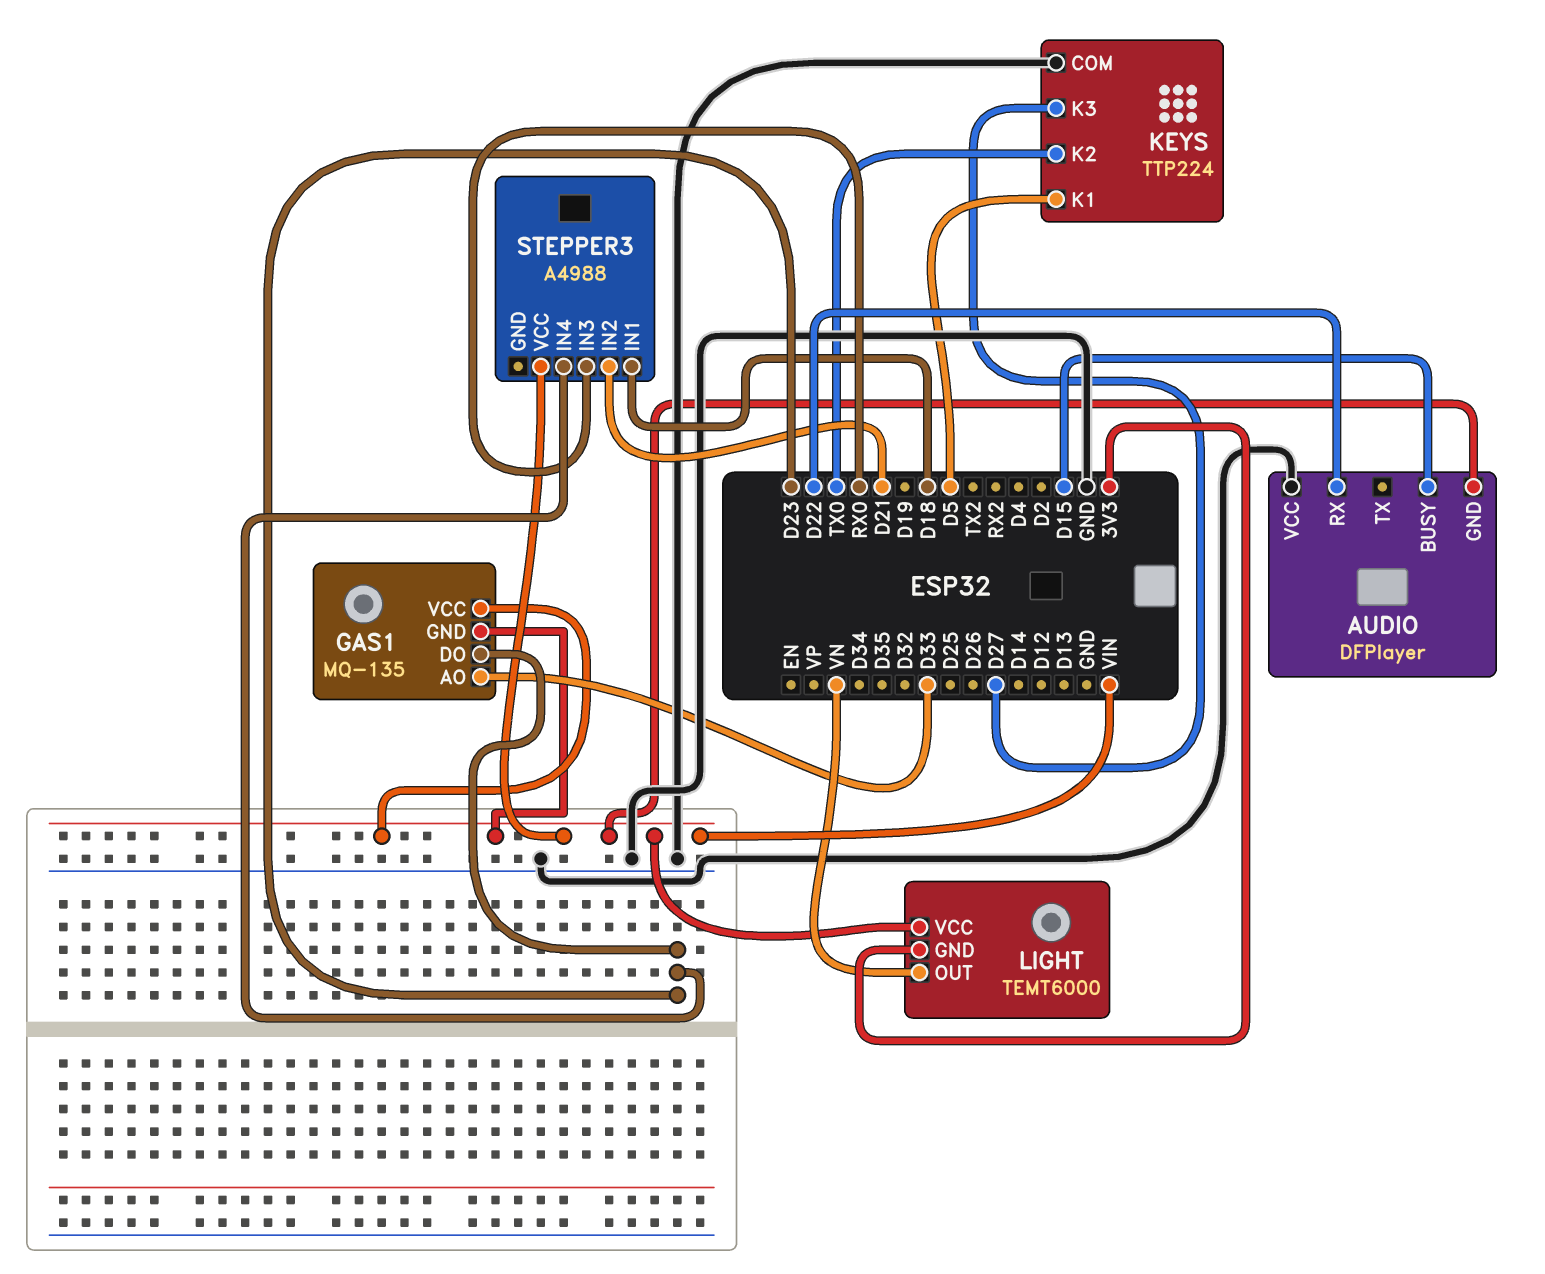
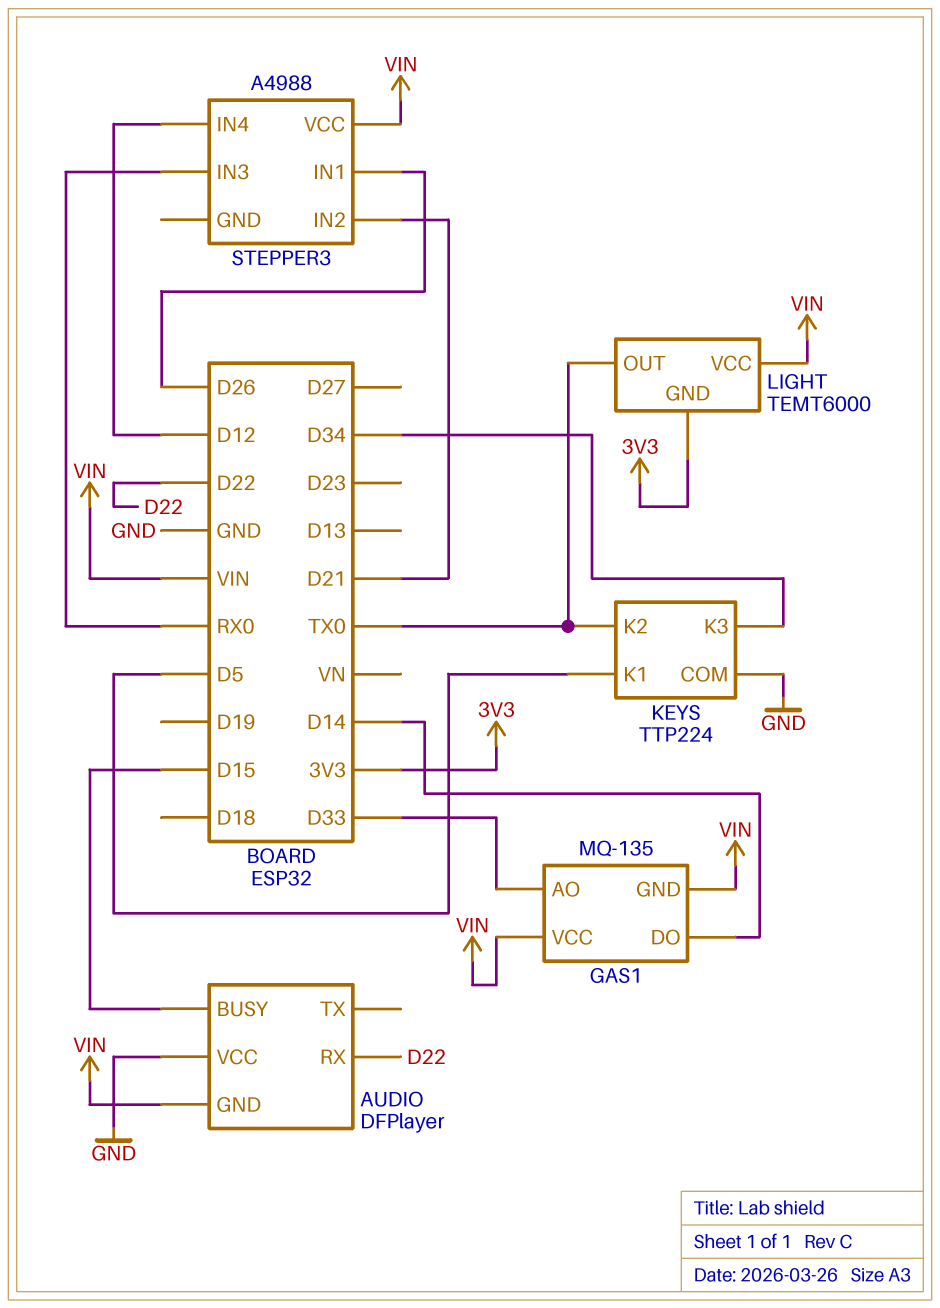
GAS1 pin DO: D23 -> D14
KEYS pin K3: D27 -> D34
LIGHT pin OUT: VN -> TX0
STEPPER3 pin IN1: D18 -> D26
STEPPER3 pin IN4: D23 -> D12

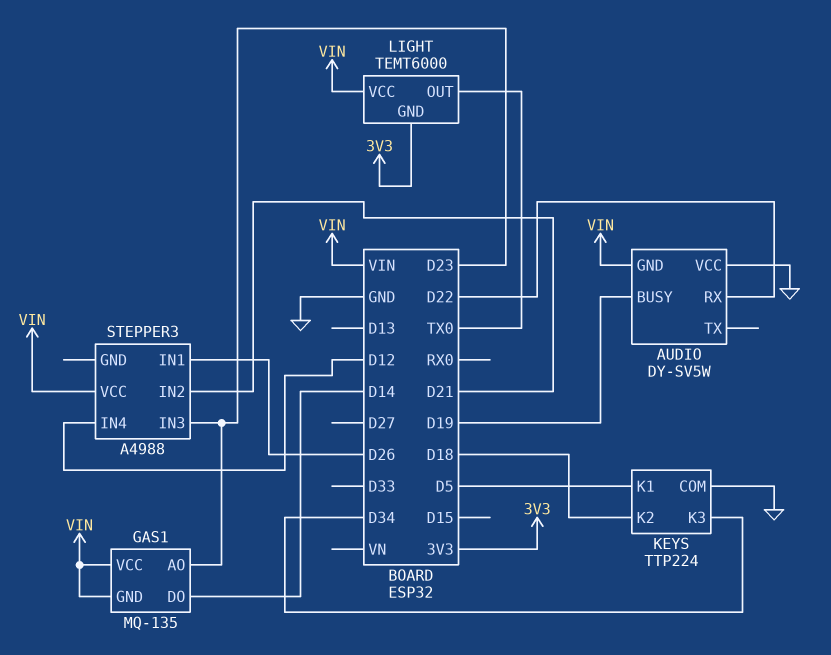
AUDIO: DFPlayer -> DY-SV5W
AUDIO pin BUSY: D15 -> D19
GAS1 pin AO: D33 -> D23
KEYS pin K2: TX0 -> D18
STEPPER3 pin IN3: RX0 -> D23

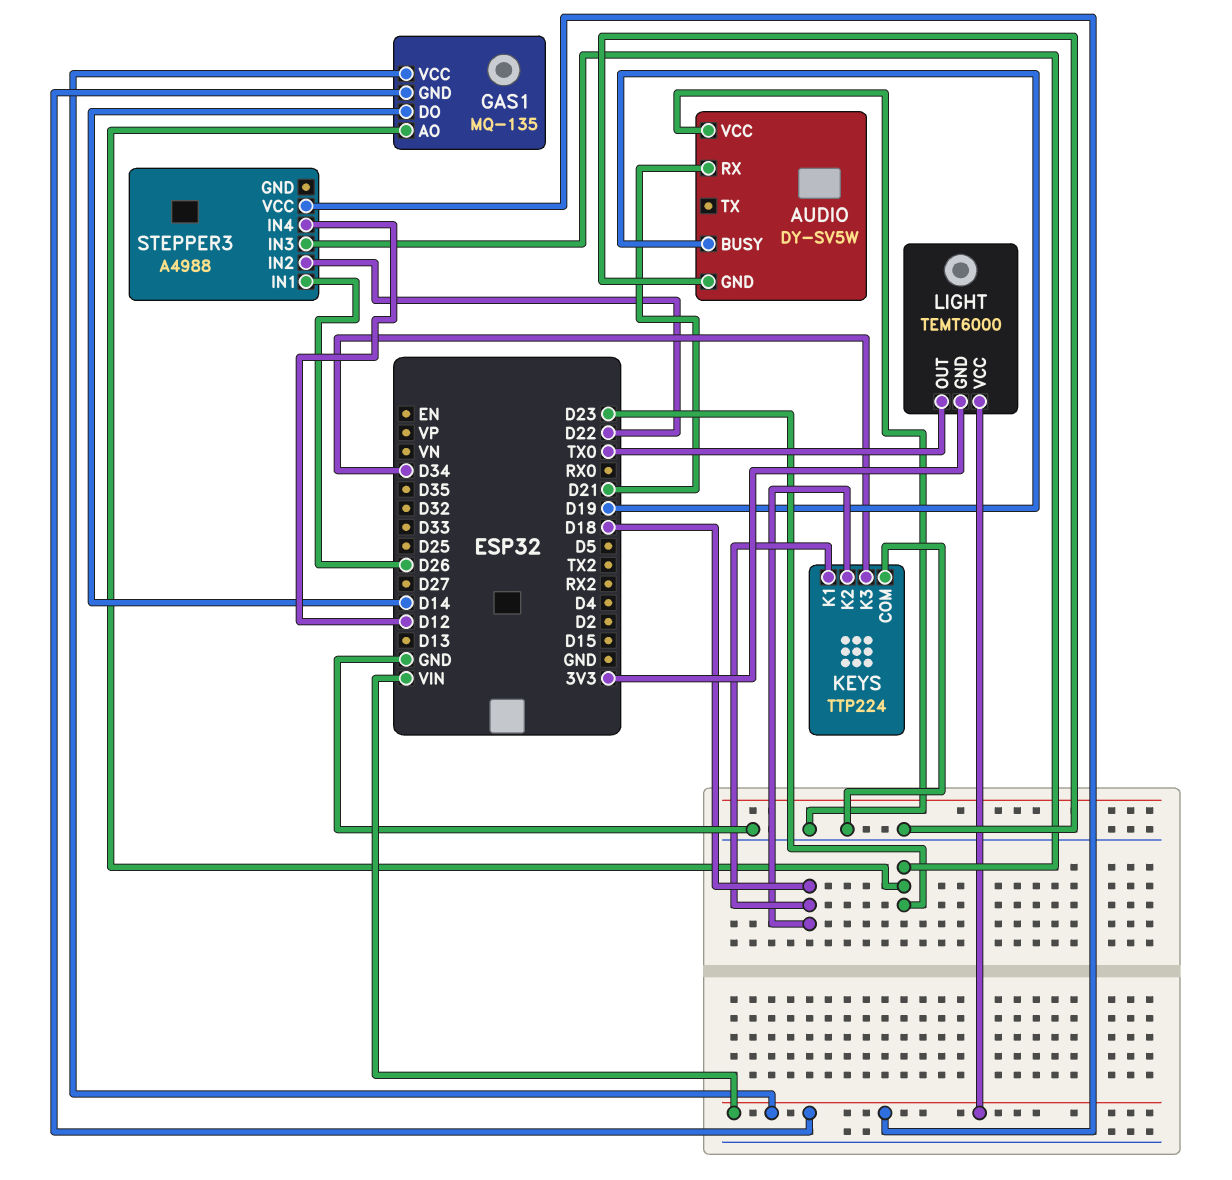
AUDIO pin GND: VIN -> GND
AUDIO pin RX: D22 -> D21
KEYS pin K1: D5 -> D18
STEPPER3 pin IN2: D21 -> D22

